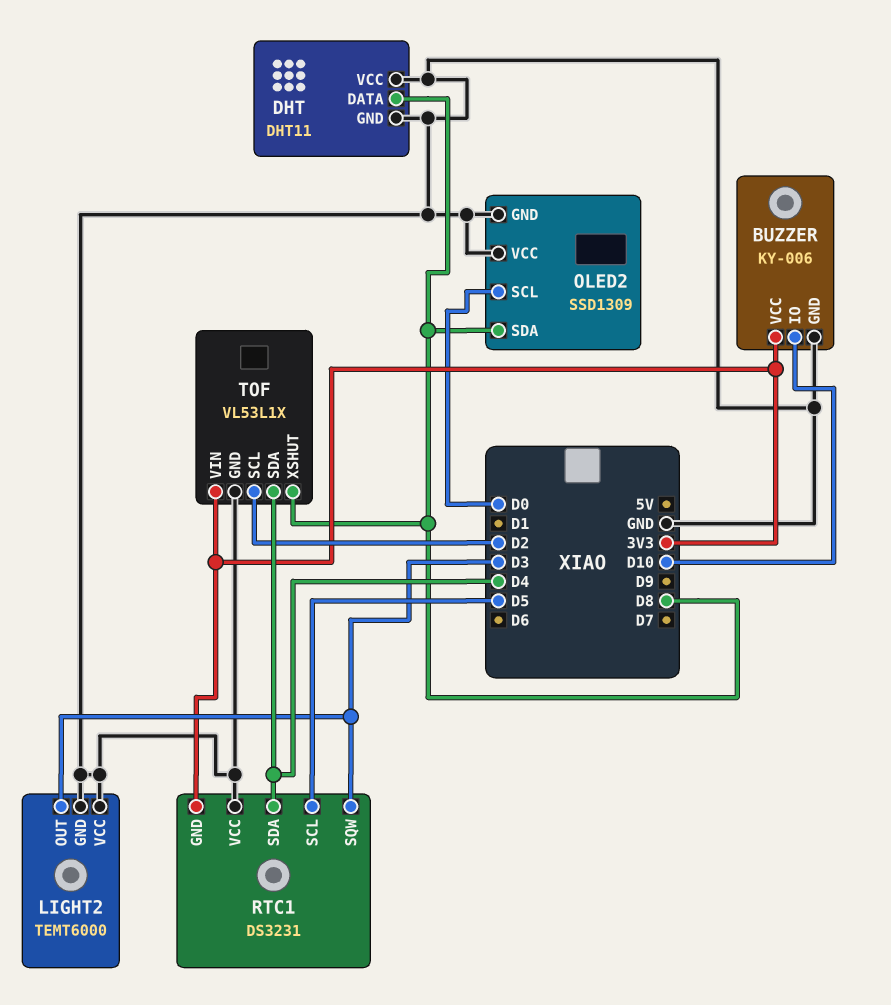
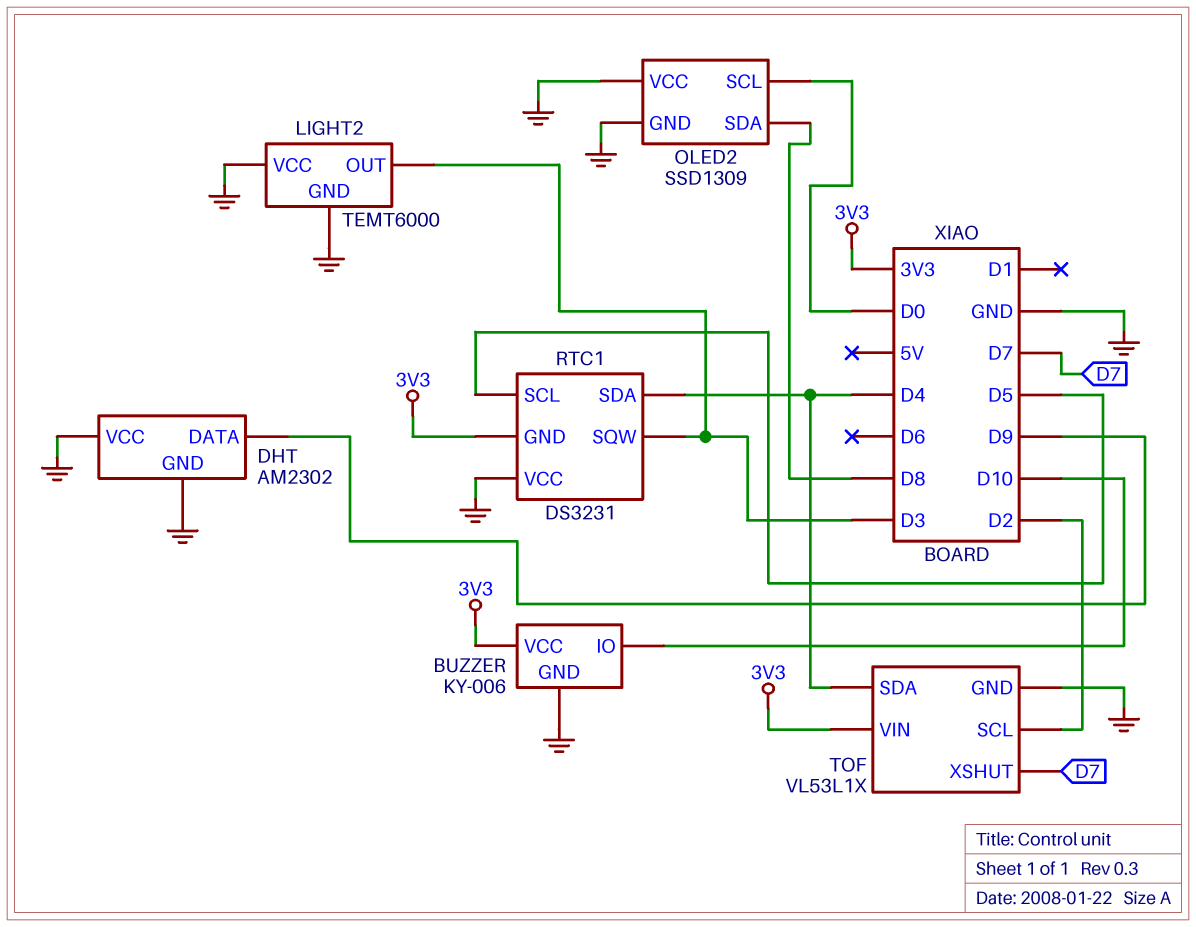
DHT: DHT11 -> AM2302
DHT pin DATA: D8 -> D9
TOF pin XSHUT: D8 -> D7

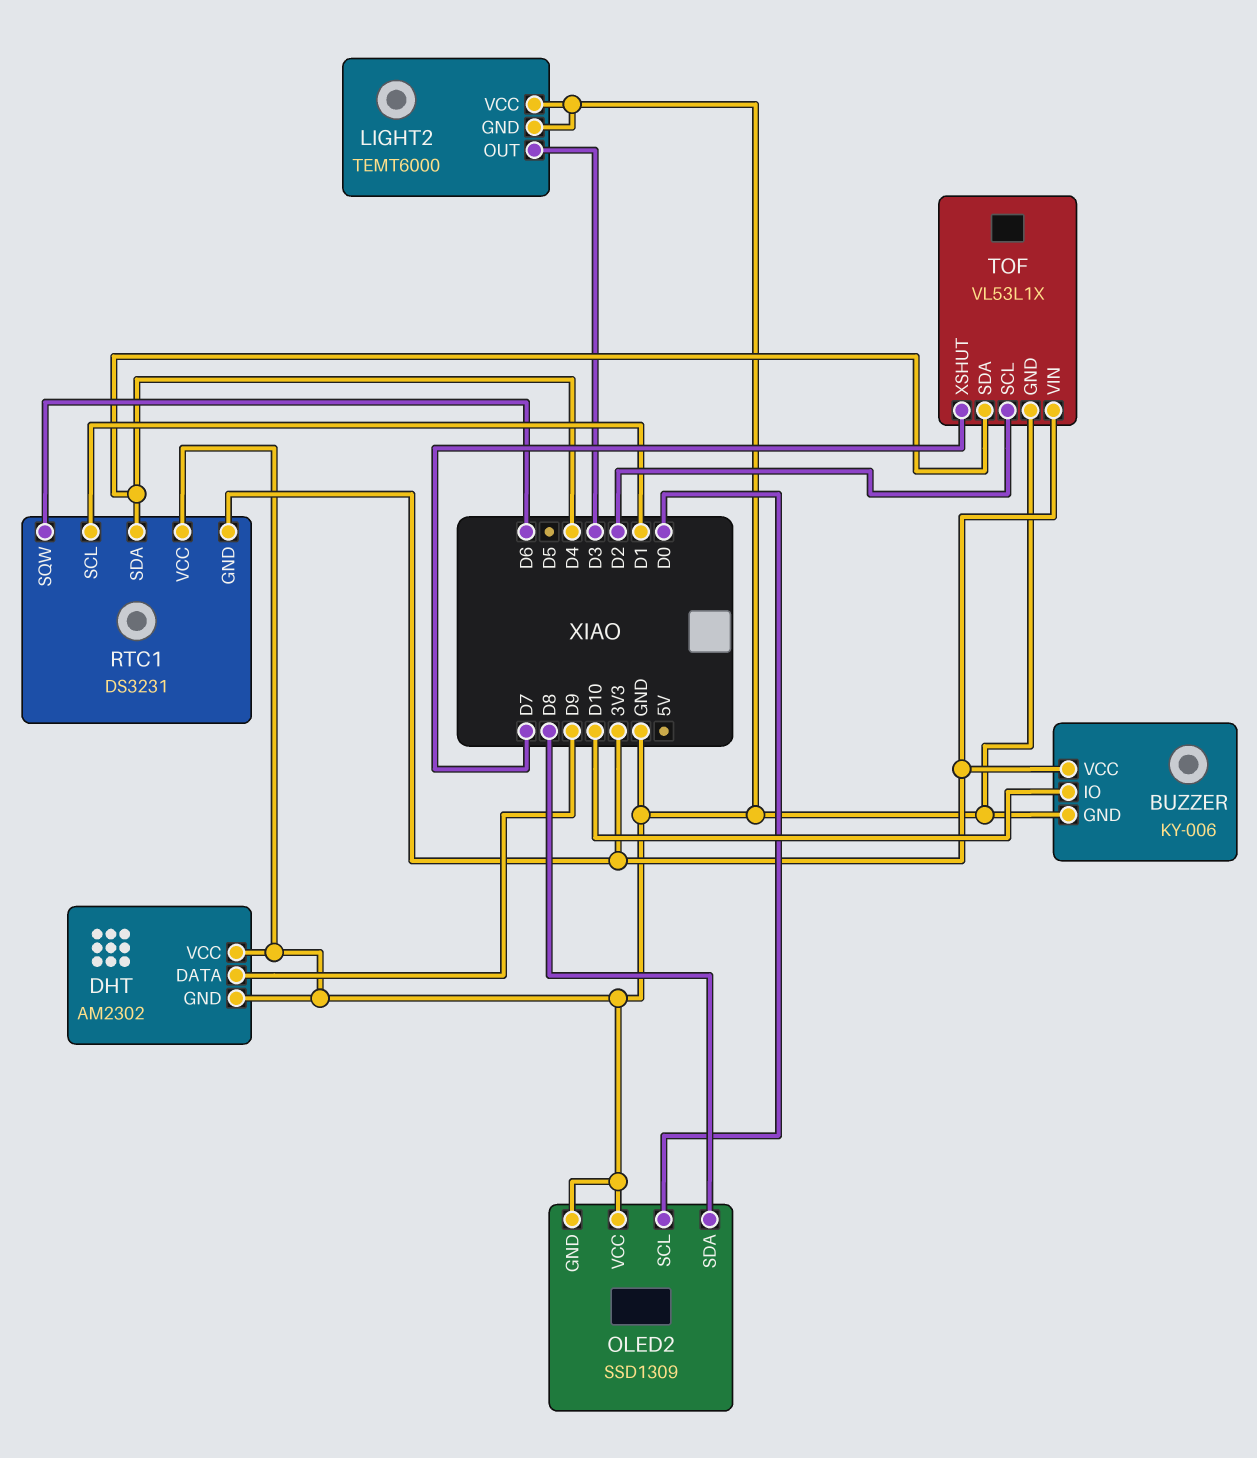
RTC1 pin SCL: D5 -> D1
RTC1 pin SQW: D3 -> D6

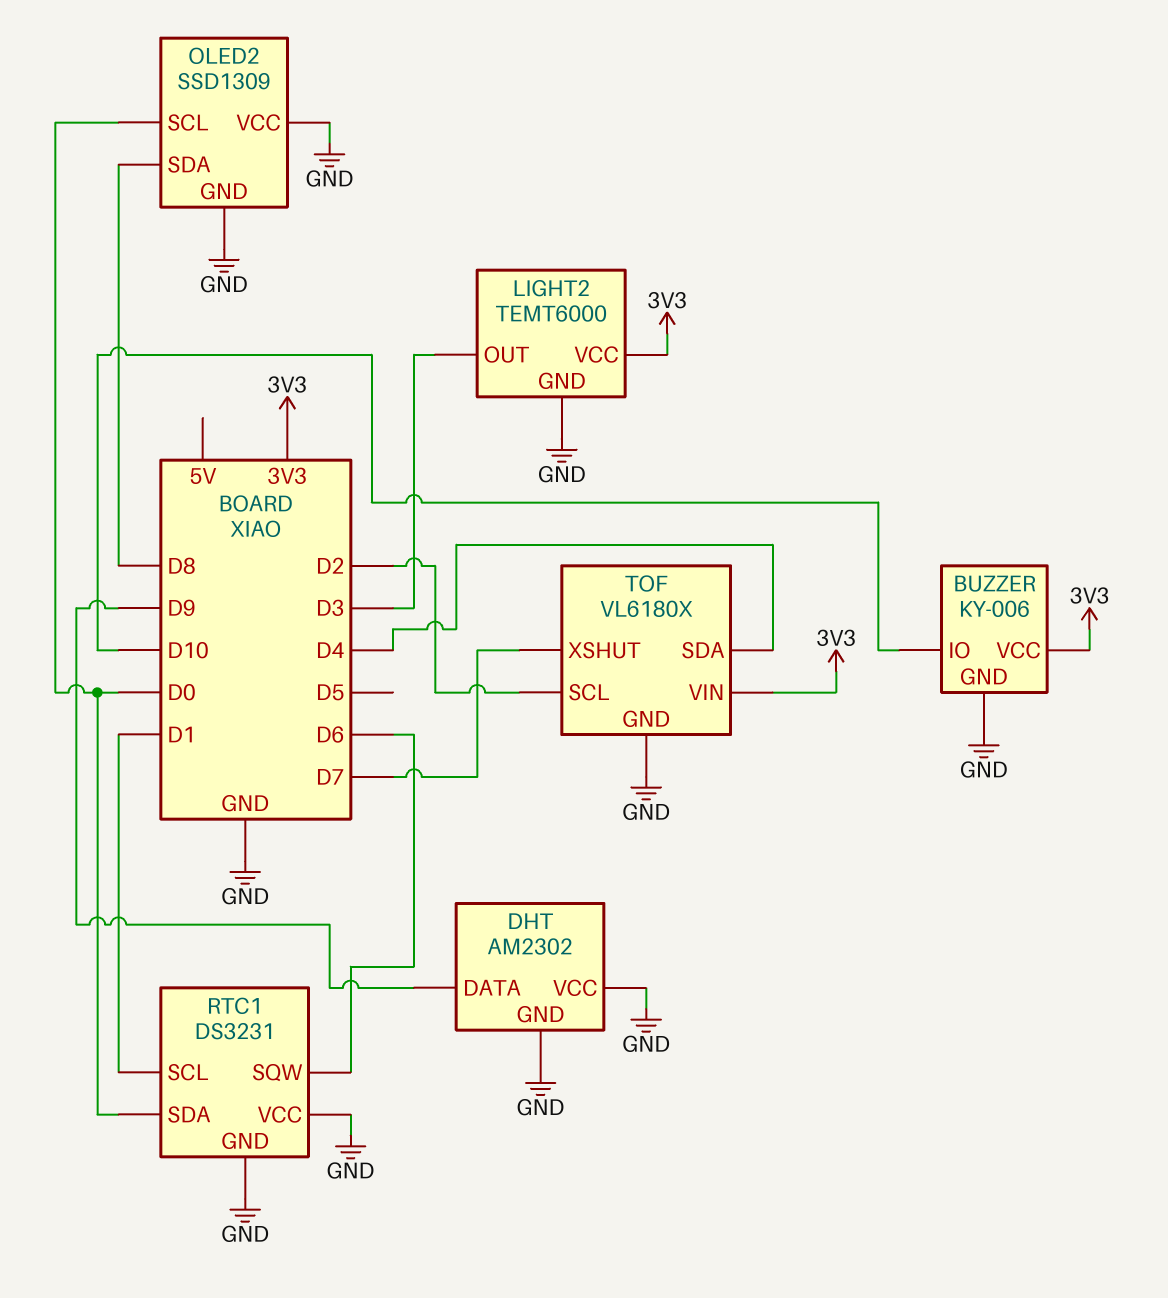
LIGHT2 pin VCC: GND -> 3V3
RTC1 pin GND: 3V3 -> GND
RTC1 pin SDA: D4 -> D0
TOF: VL53L1X -> VL6180X

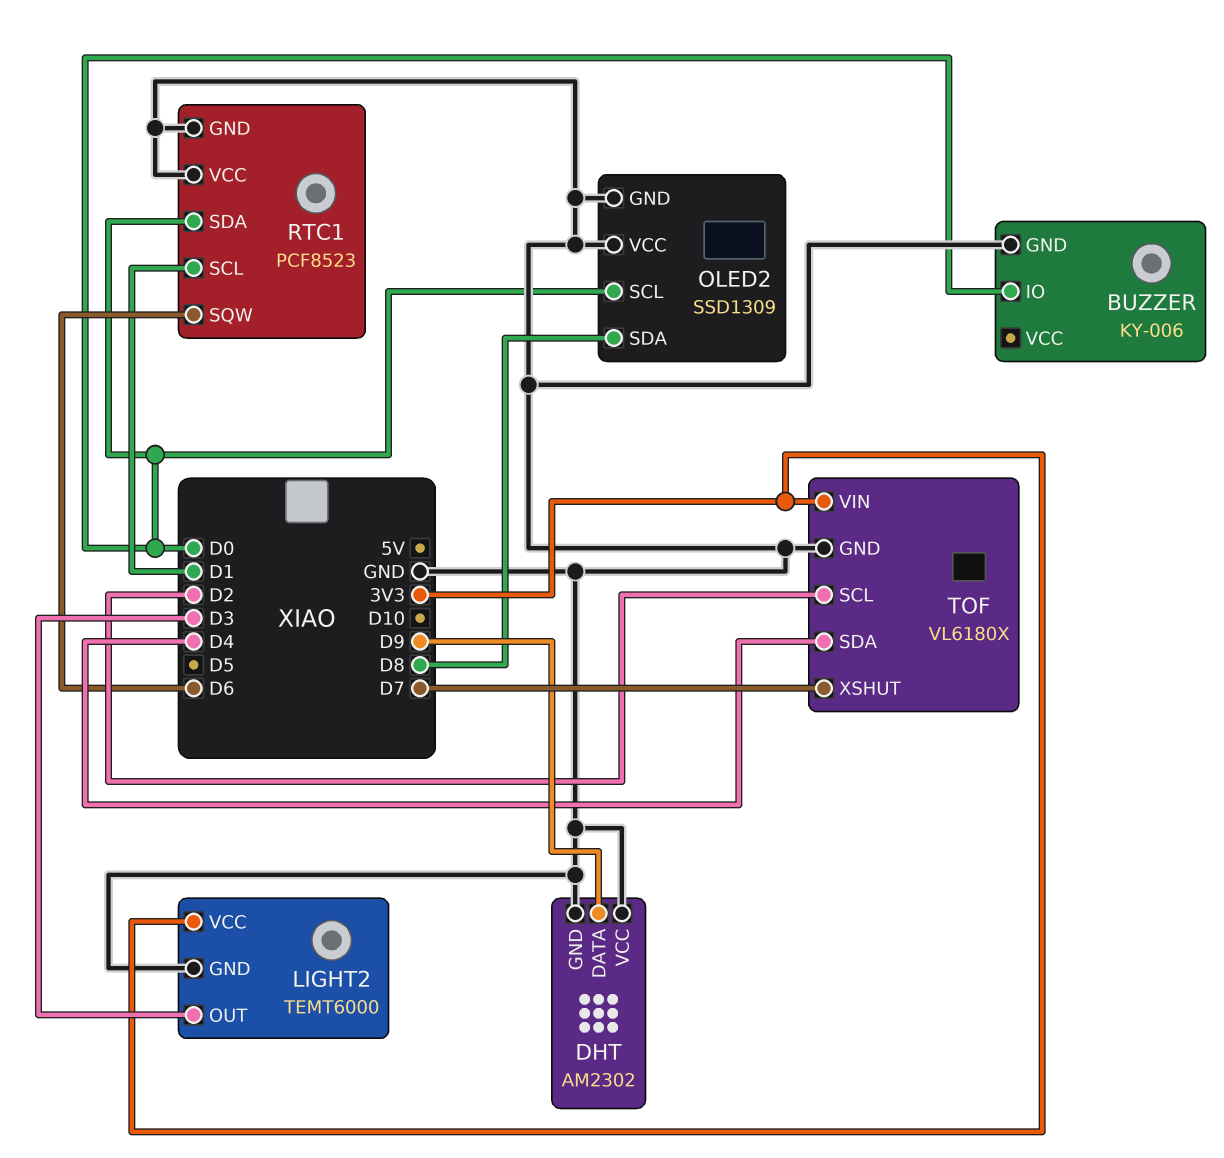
BUZZER pin IO: D10 -> D0
BUZZER pin VCC: 3V3 -> none
RTC1: DS3231 -> PCF8523

